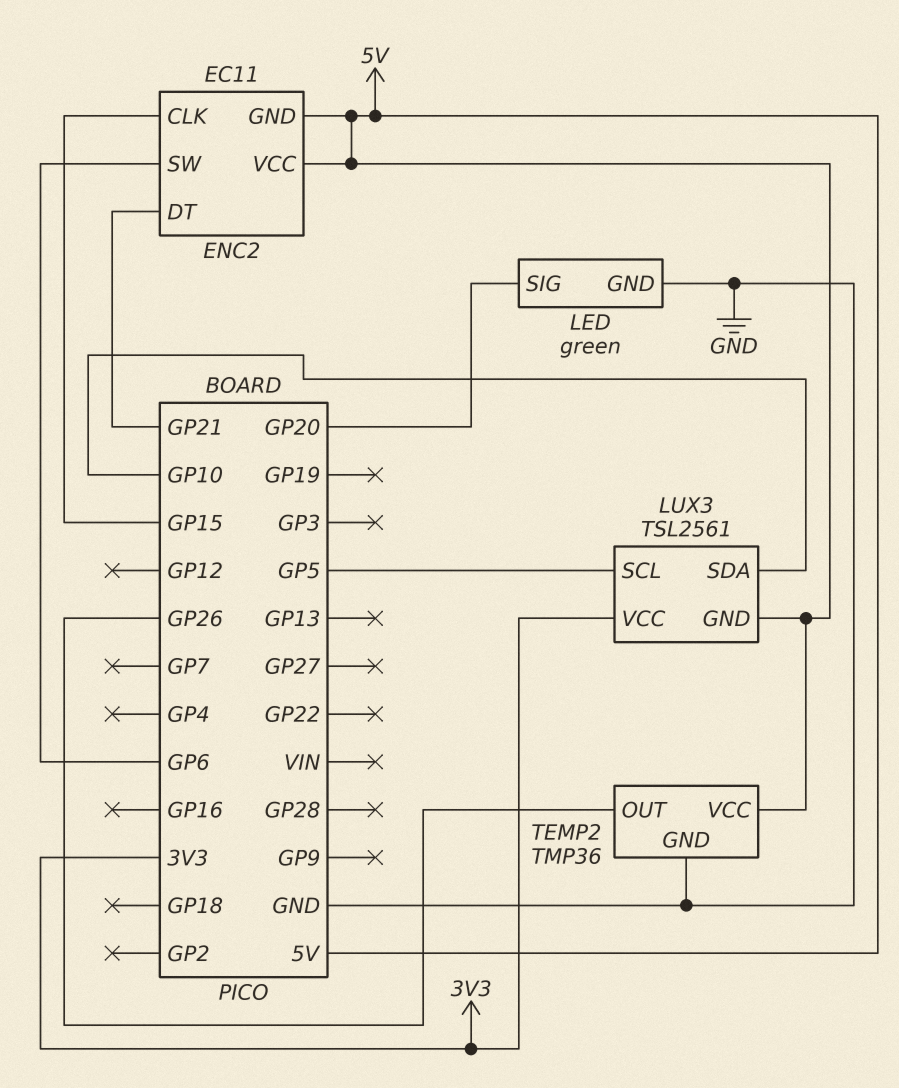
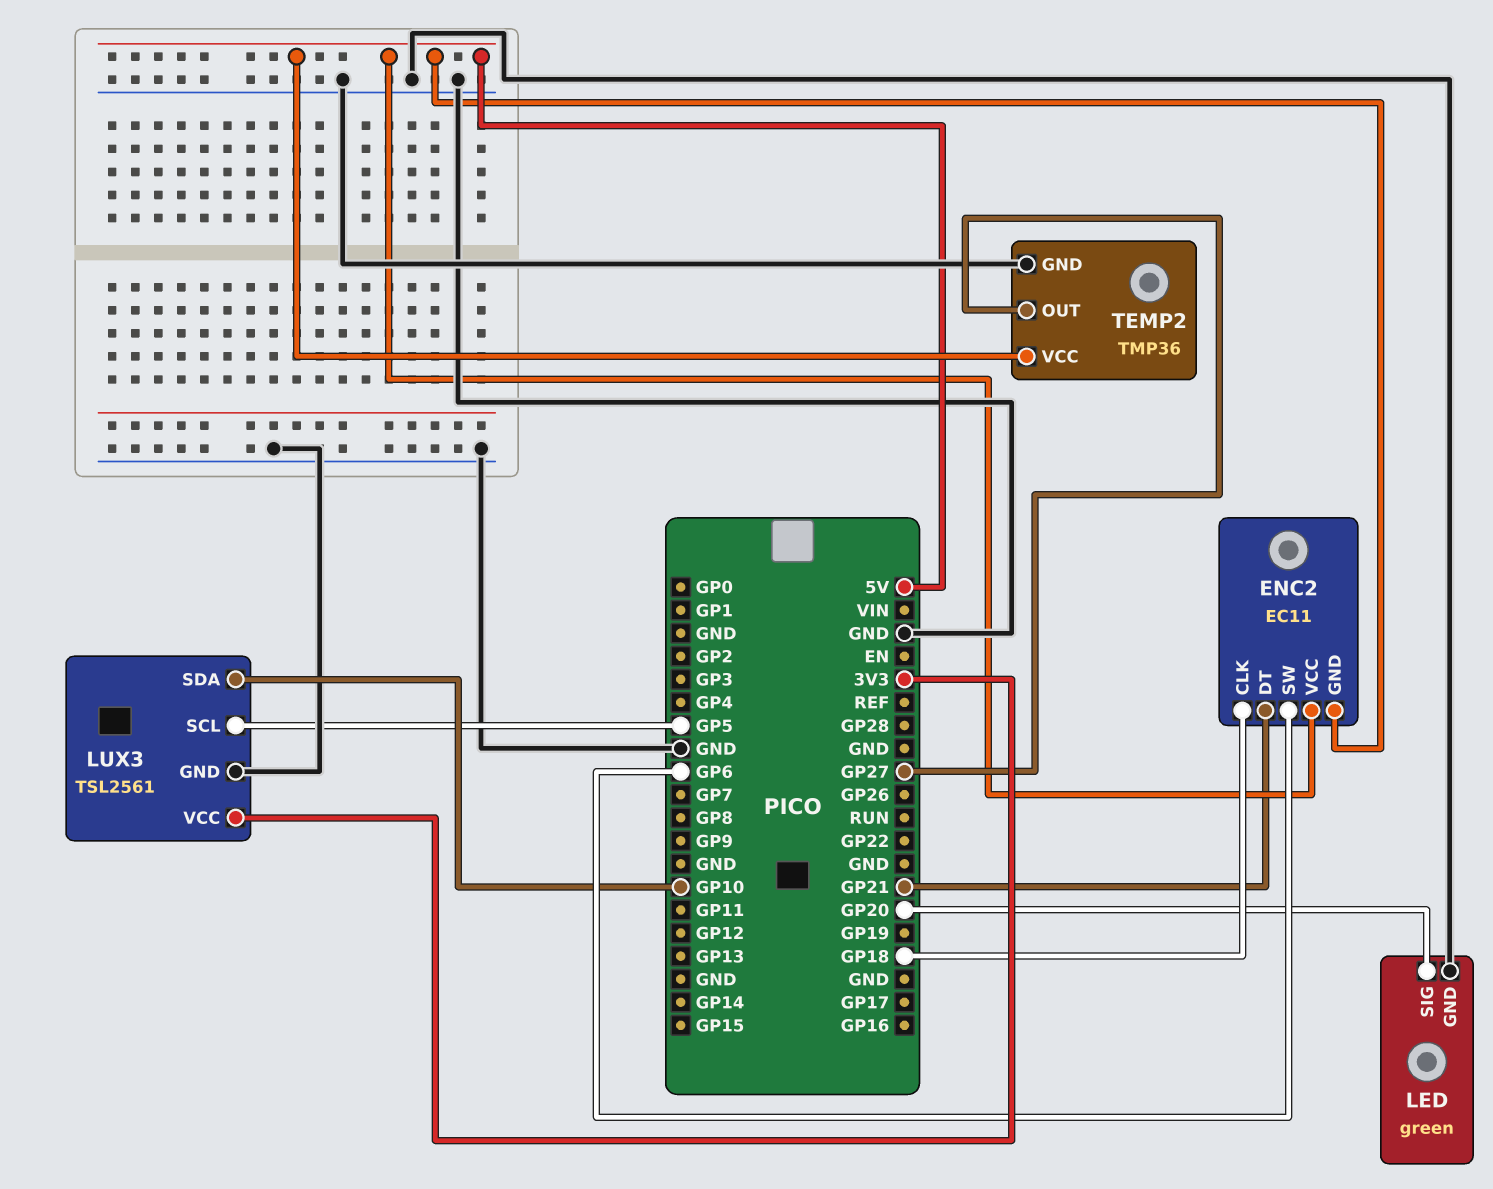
ENC2 pin CLK: GP15 -> GP18
LUX3 pin GND: 5V -> GND
TEMP2 pin OUT: GP26 -> GP27

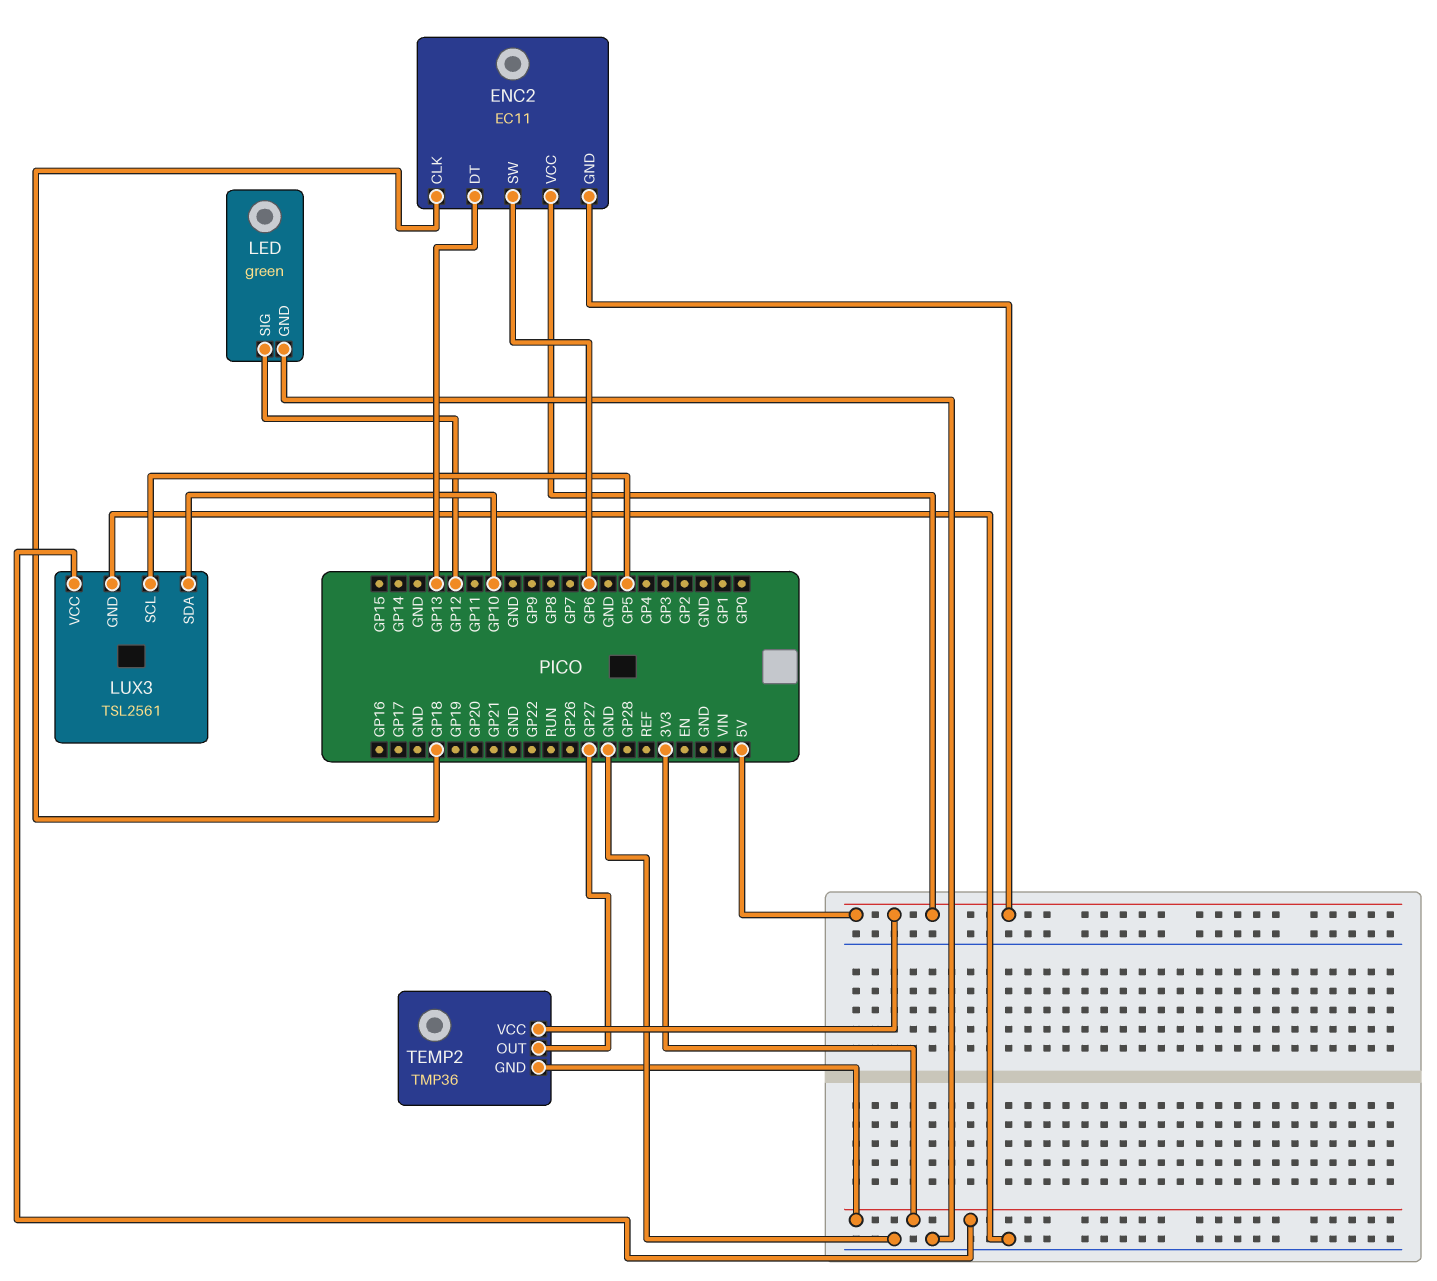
ENC2 pin DT: GP21 -> GP13
LED pin SIG: GP20 -> GP12
TEMP2 pin GND: GND -> 3V3

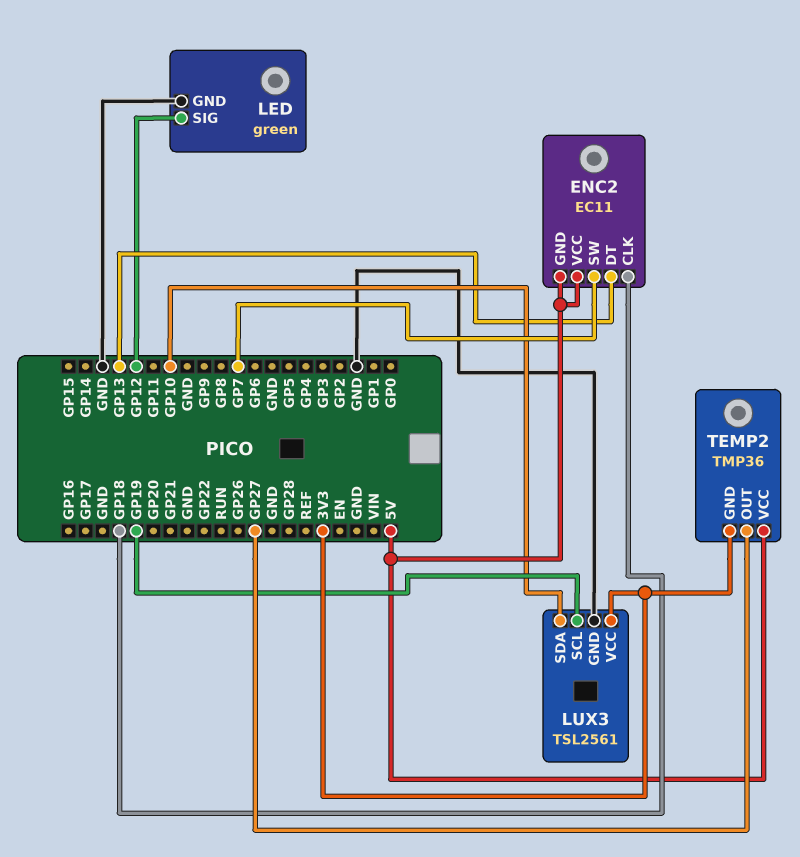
ENC2 pin SW: GP6 -> GP7
LUX3 pin SCL: GP5 -> GP19

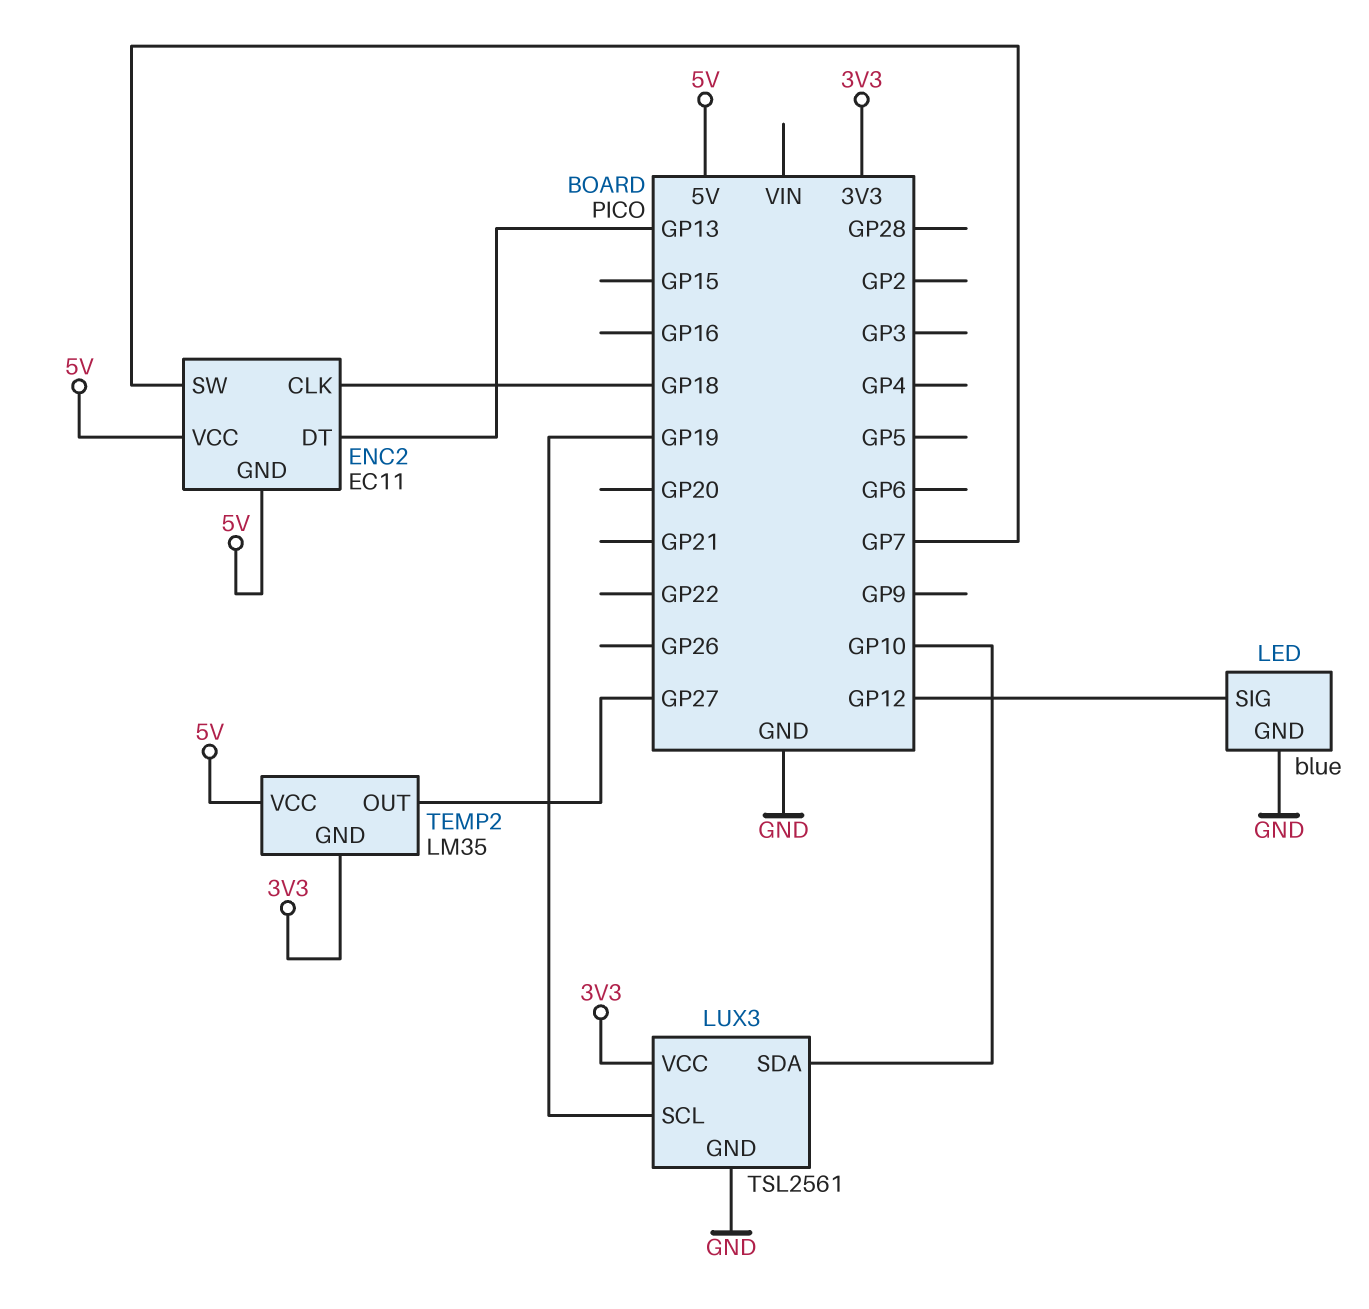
LED: green -> blue
TEMP2: TMP36 -> LM35

